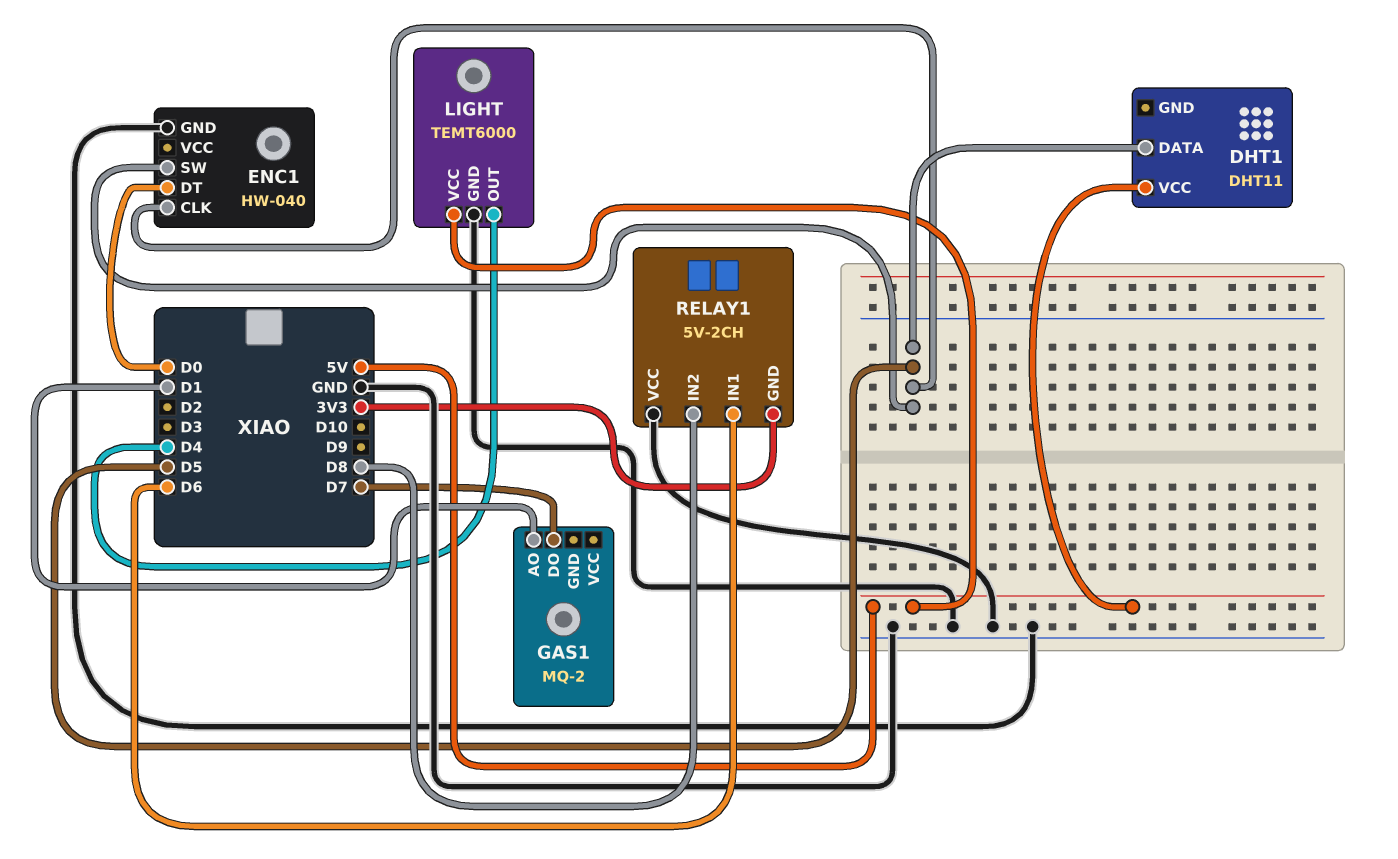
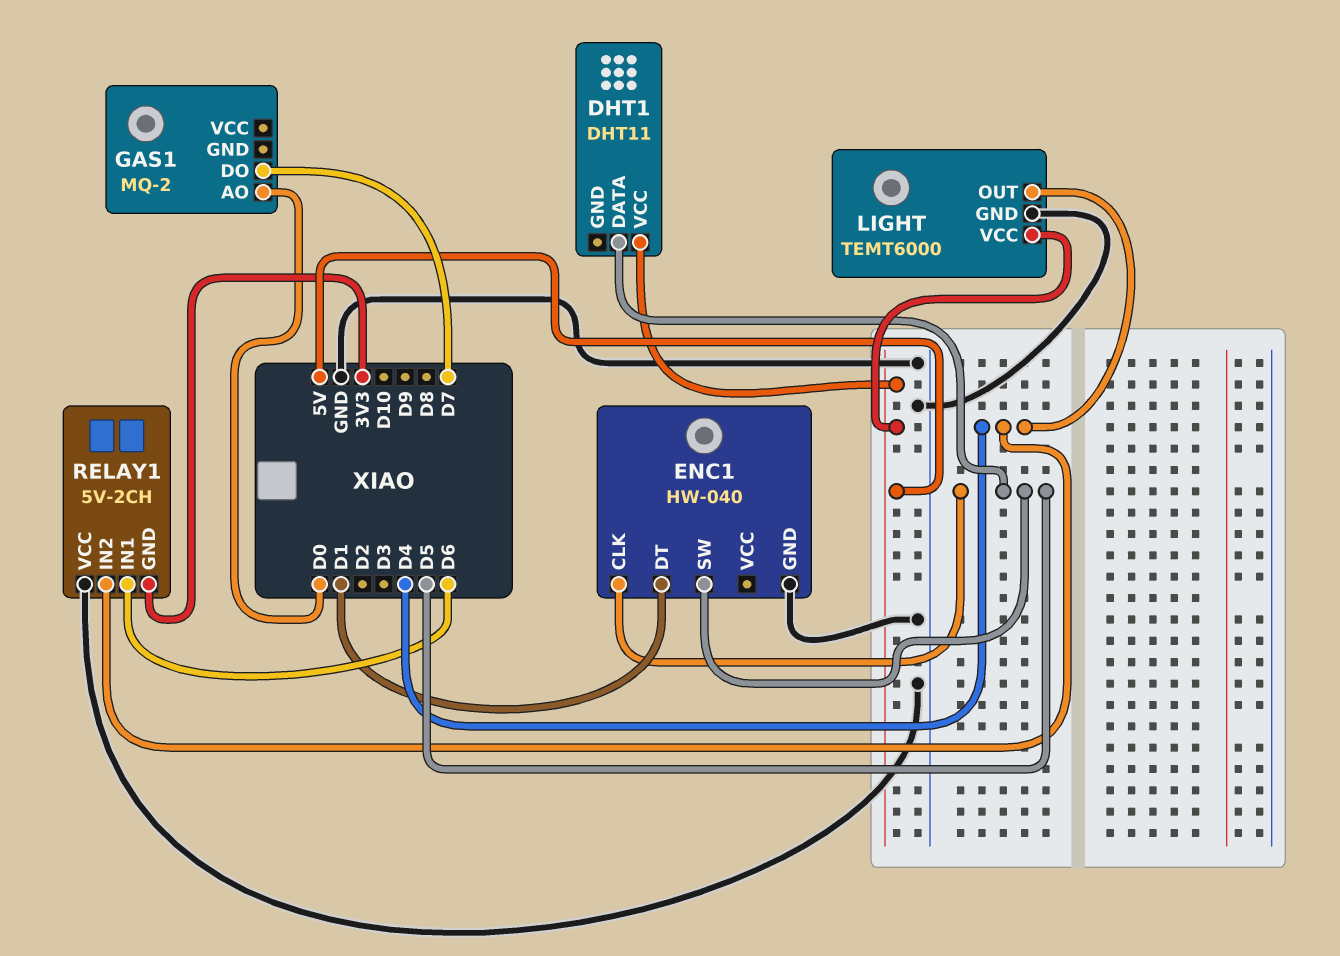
ENC1 pin DT: D0 -> D1
GAS1 pin AO: D1 -> D0
RELAY1 pin IN2: D8 -> D4

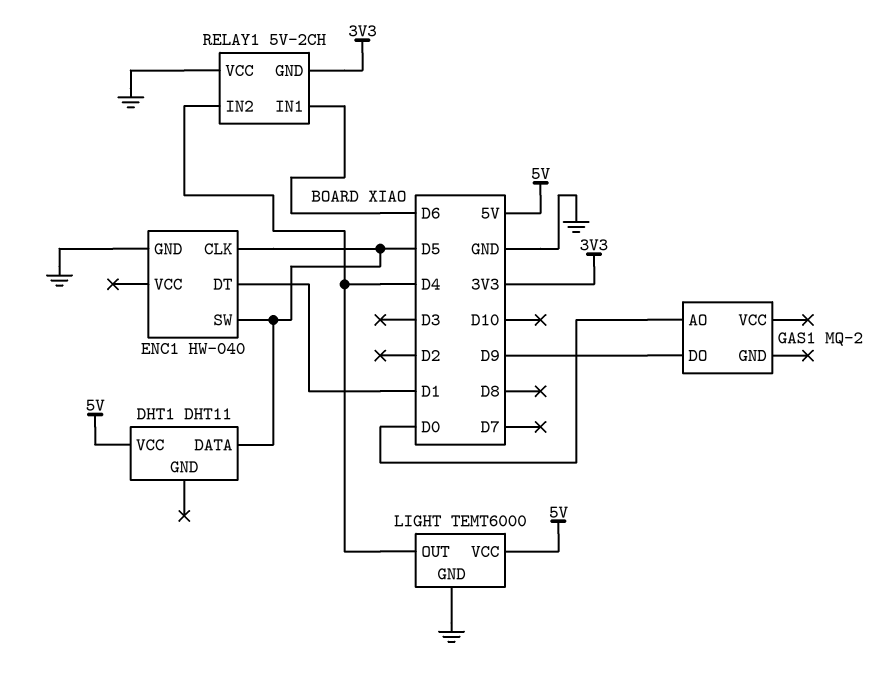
GAS1 pin DO: D7 -> D9

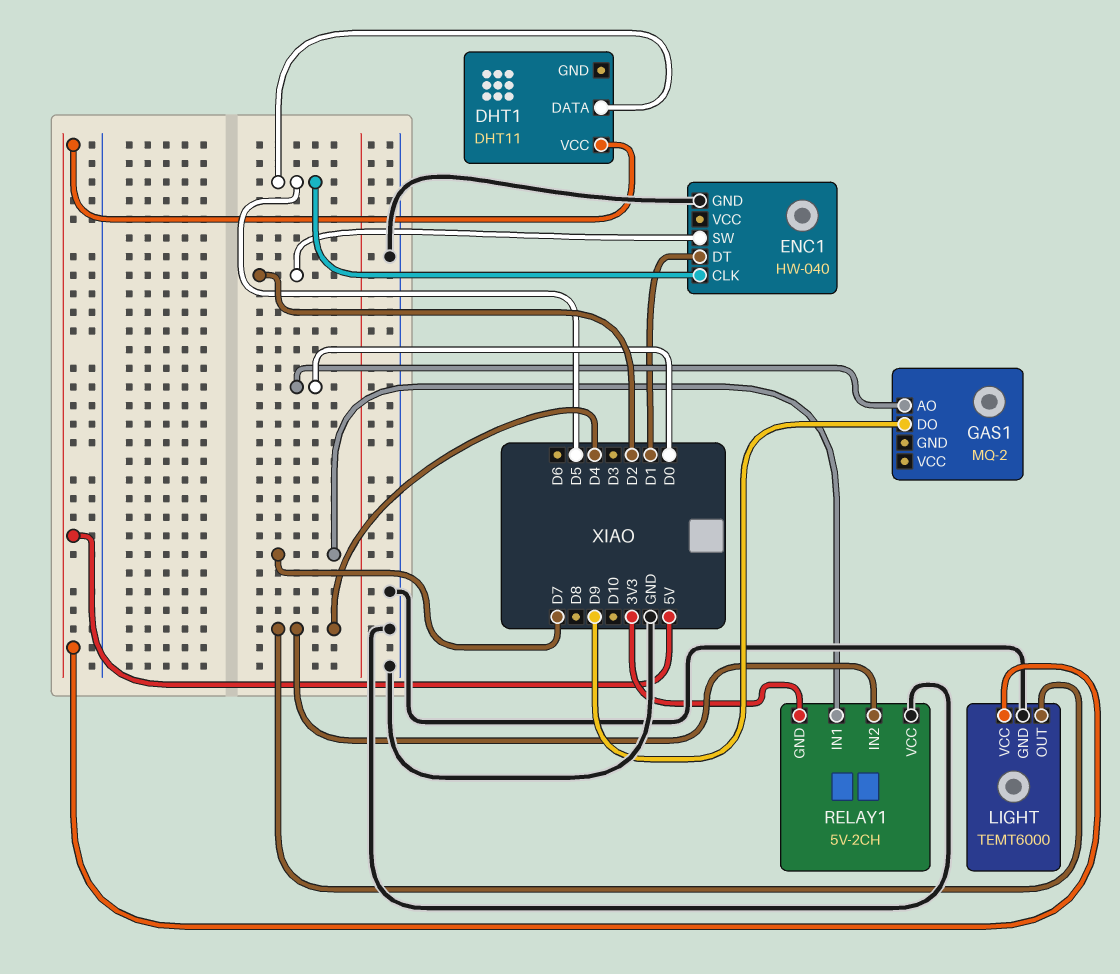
ENC1 pin SW: D5 -> D2
RELAY1 pin IN1: D6 -> D7

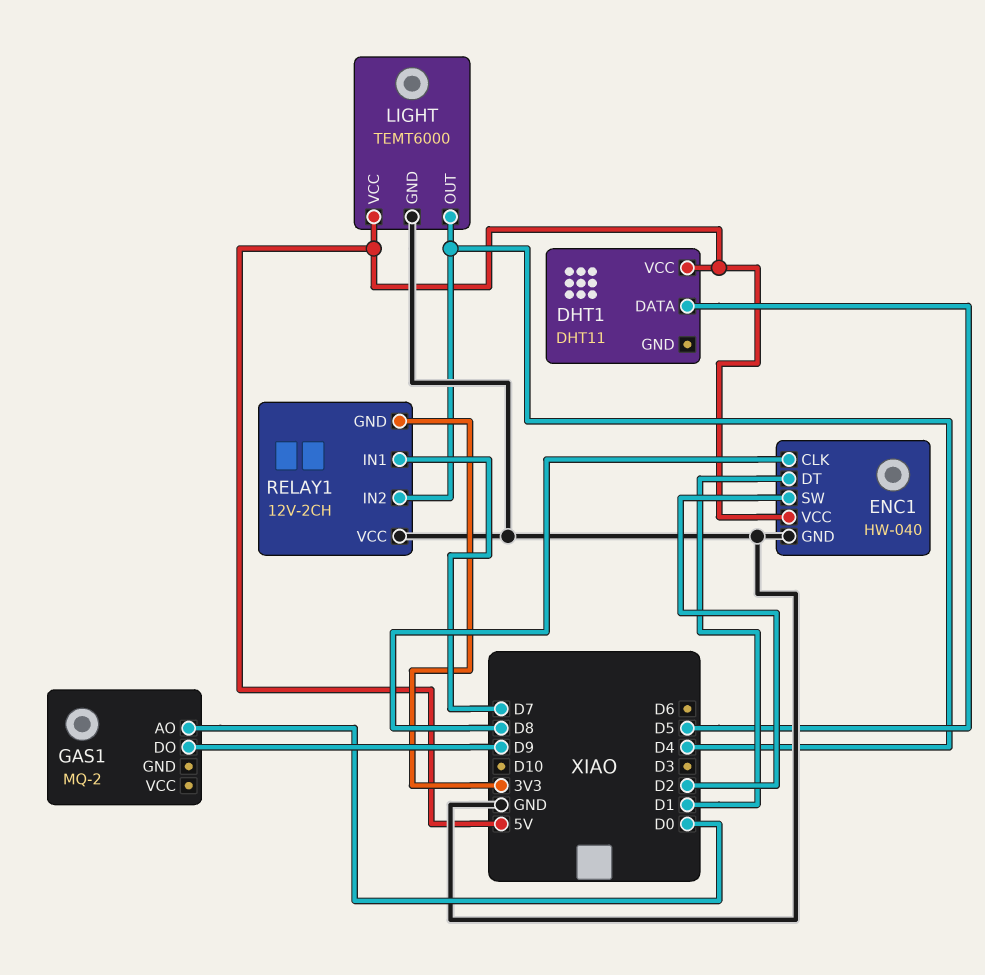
ENC1 pin CLK: D5 -> D8
ENC1 pin VCC: none -> 5V
RELAY1: 5V-2CH -> 12V-2CH

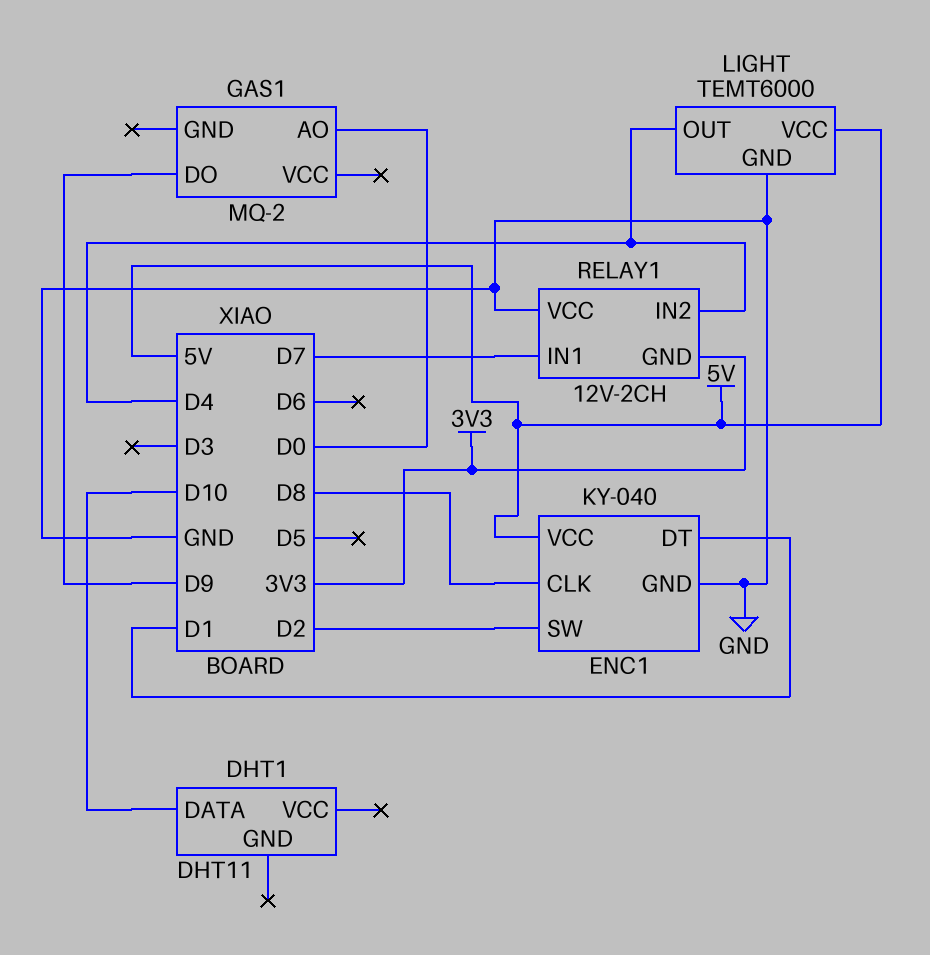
DHT1 pin DATA: D5 -> D10
DHT1 pin VCC: 5V -> none
ENC1: HW-040 -> KY-040

